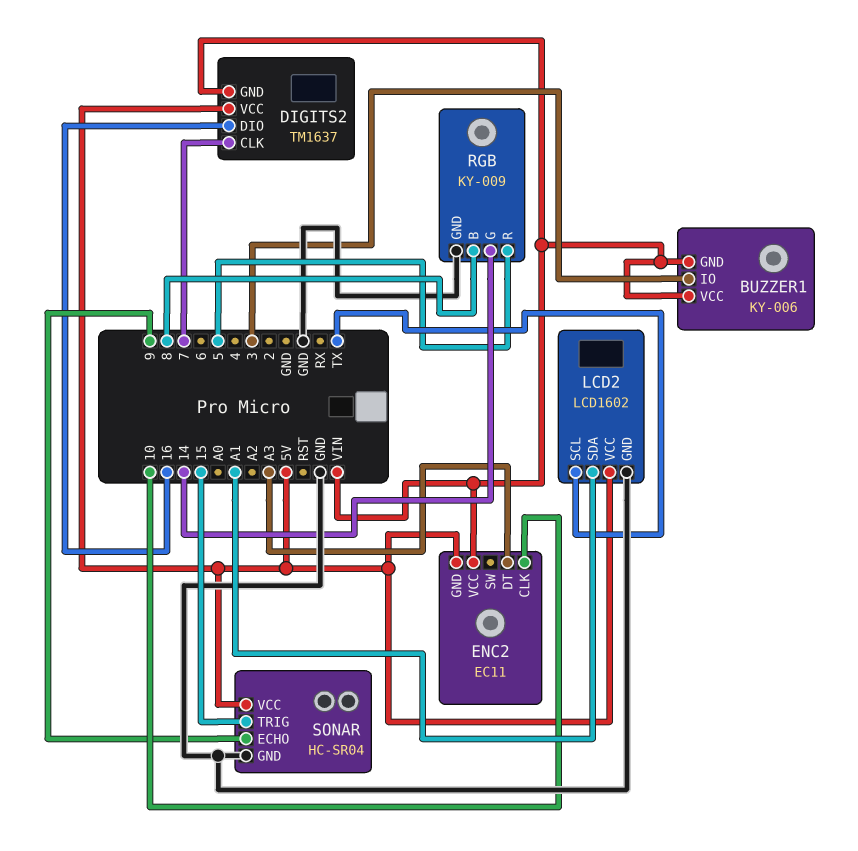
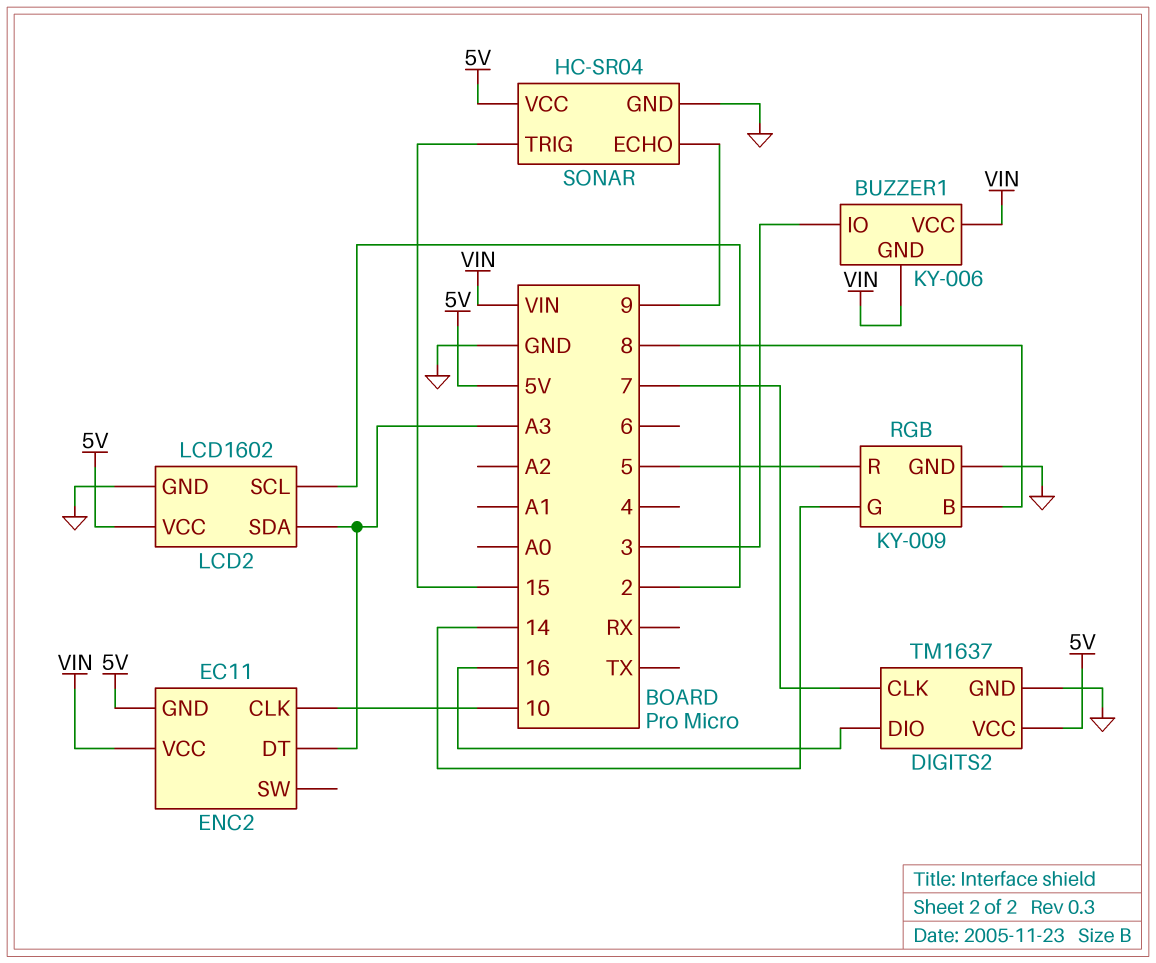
DIGITS2 pin GND: VIN -> GND
LCD2 pin SCL: TX -> 2
LCD2 pin SDA: A1 -> A3

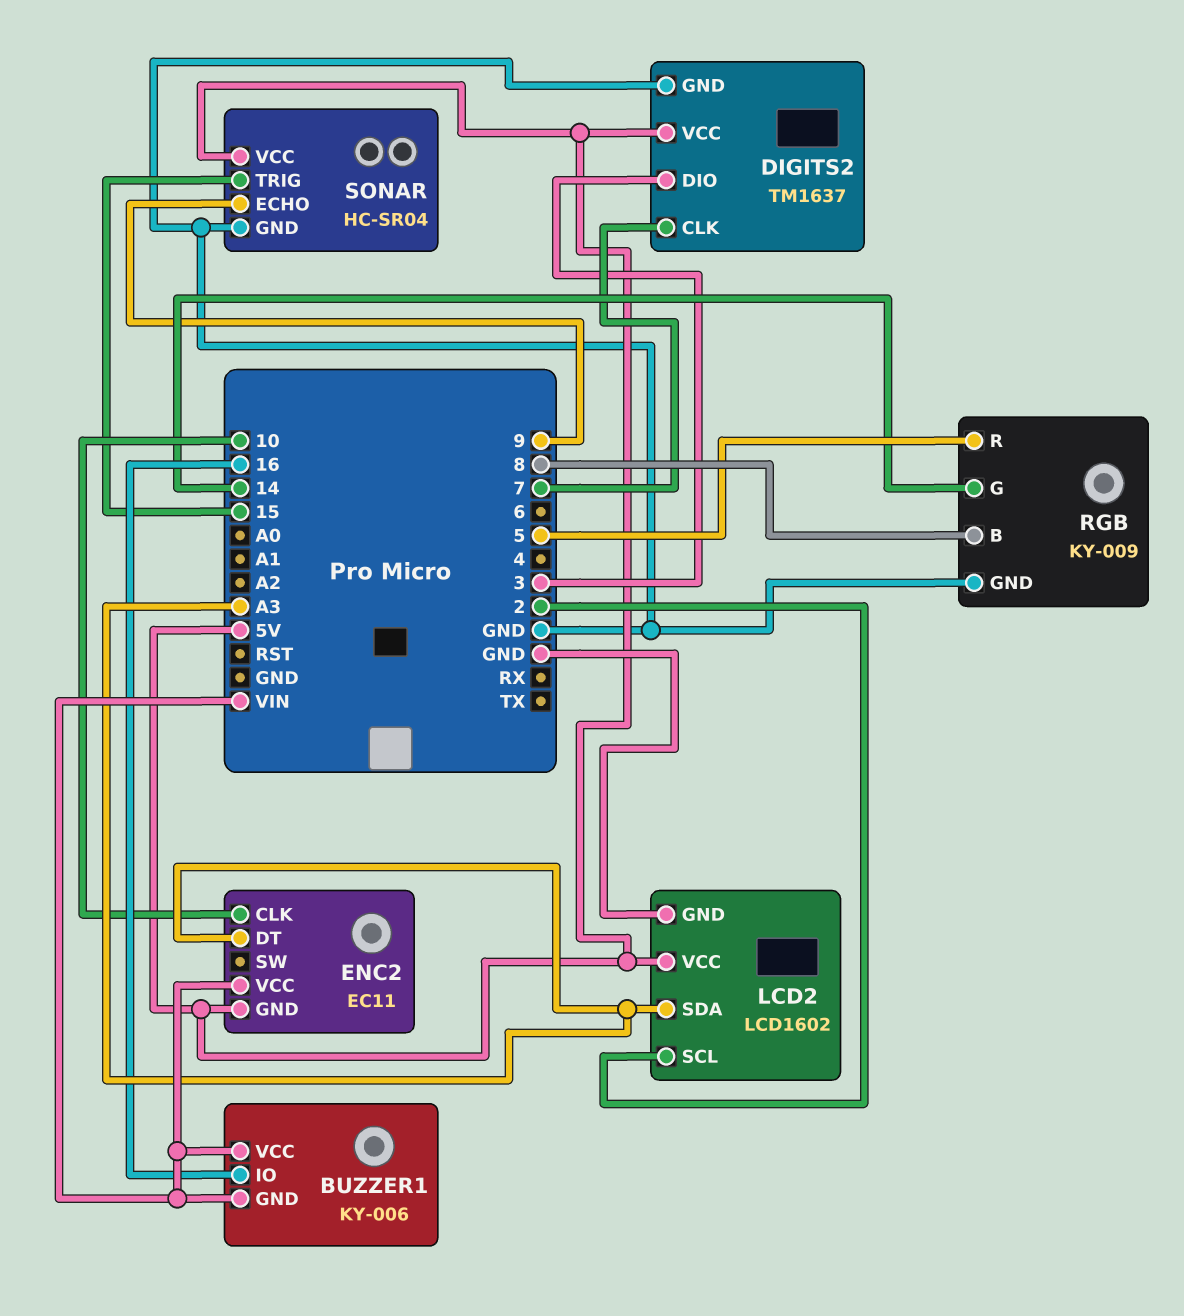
BUZZER1 pin IO: 3 -> 16
DIGITS2 pin DIO: 16 -> 3

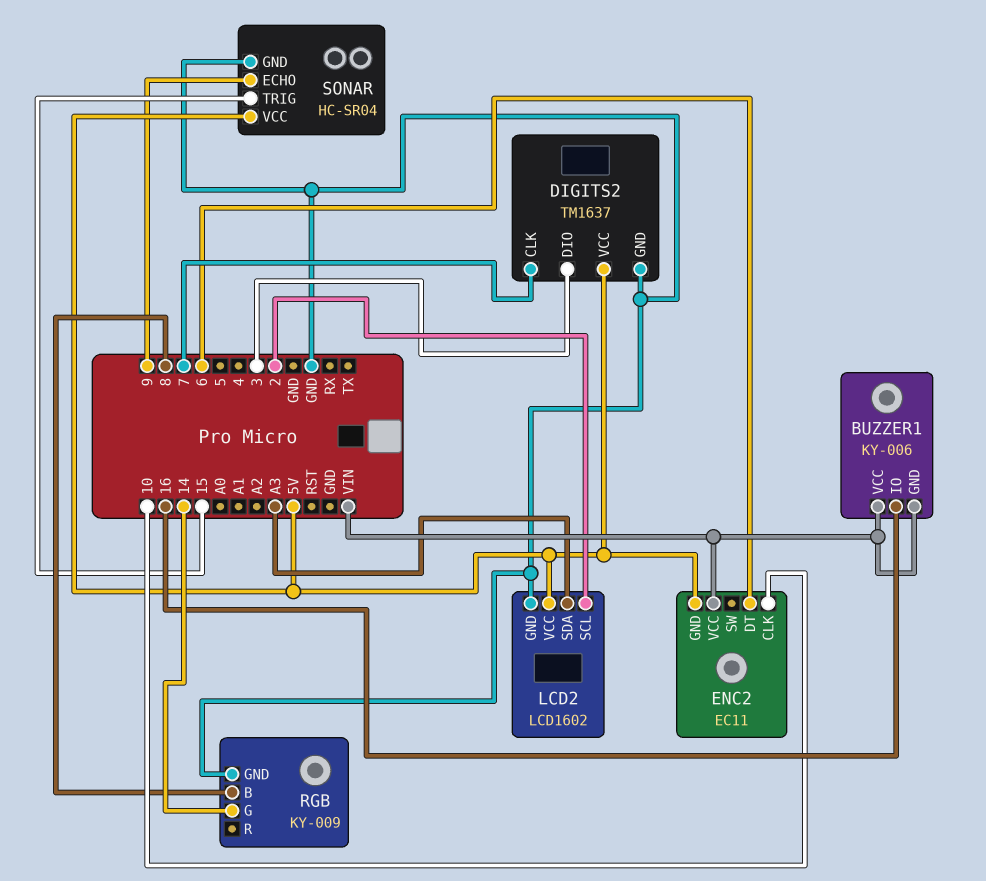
ENC2 pin DT: A3 -> 6
RGB pin R: 5 -> none

